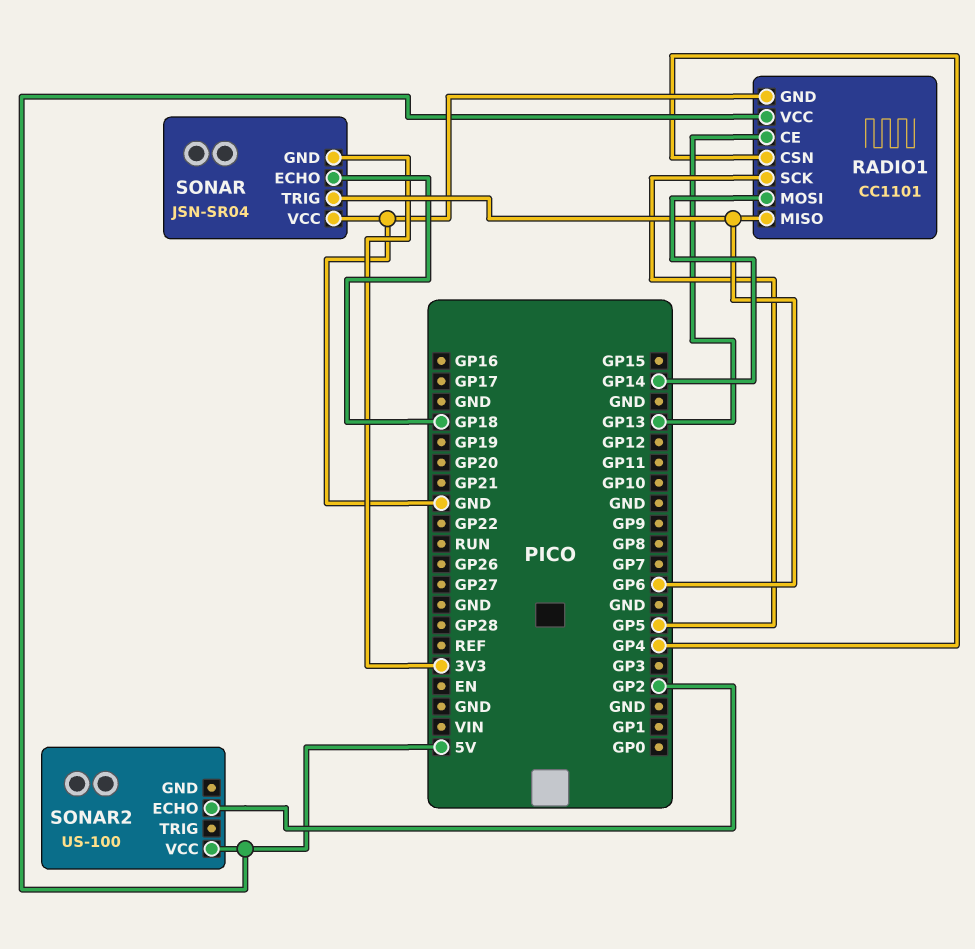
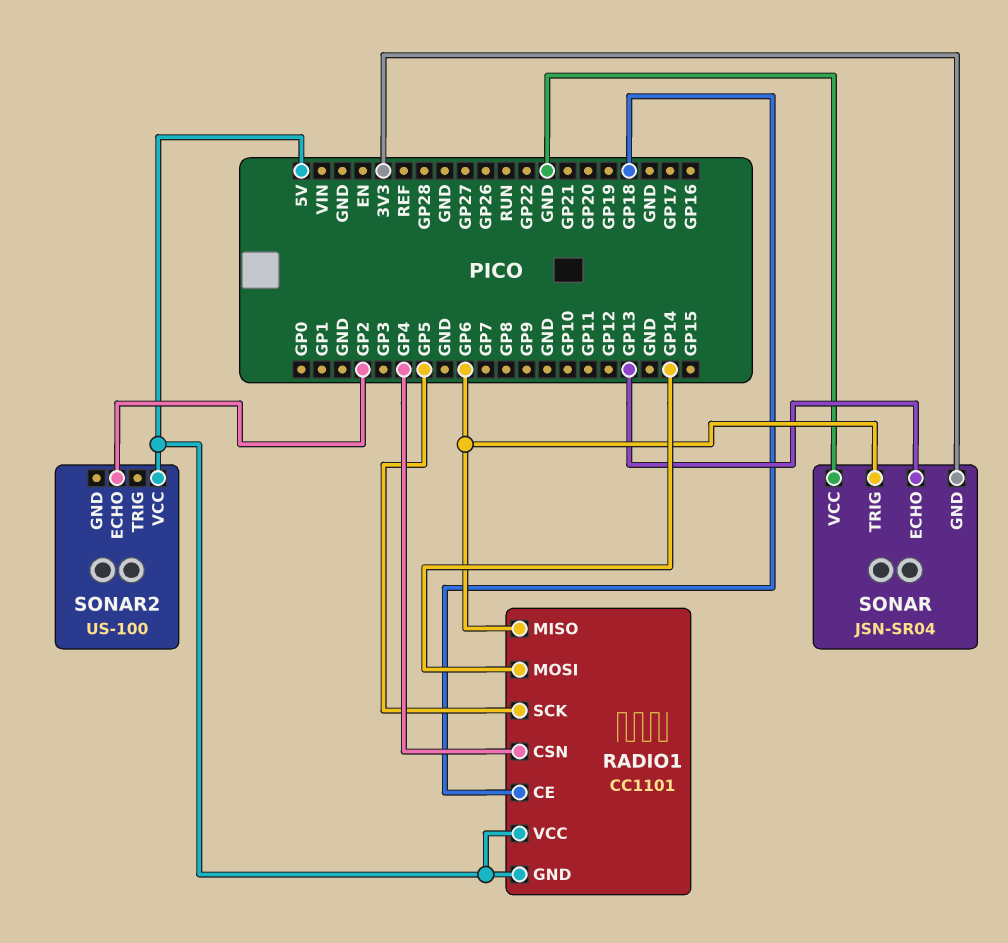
RADIO1 pin CE: GP13 -> GP18
RADIO1 pin GND: GND -> 5V
SONAR pin ECHO: GP18 -> GP13

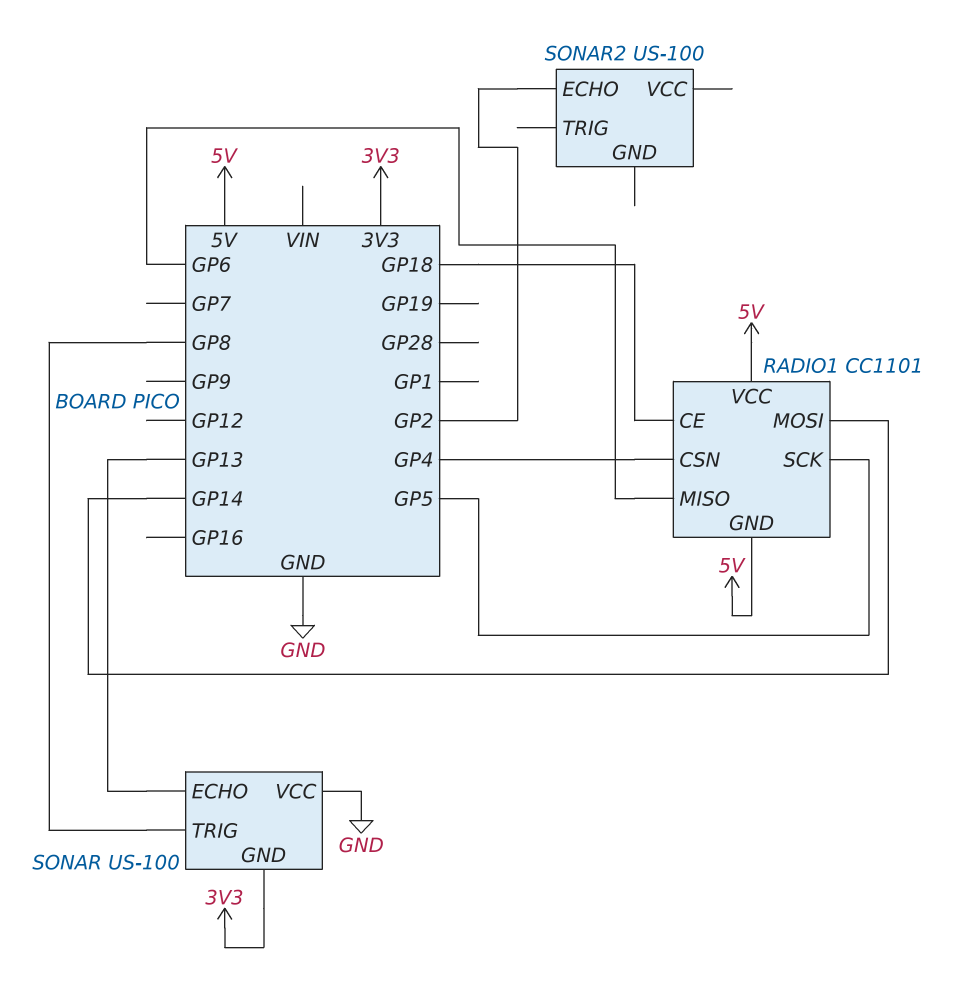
SONAR: JSN-SR04 -> US-100
SONAR pin TRIG: GP6 -> GP8
SONAR2 pin VCC: 5V -> none

